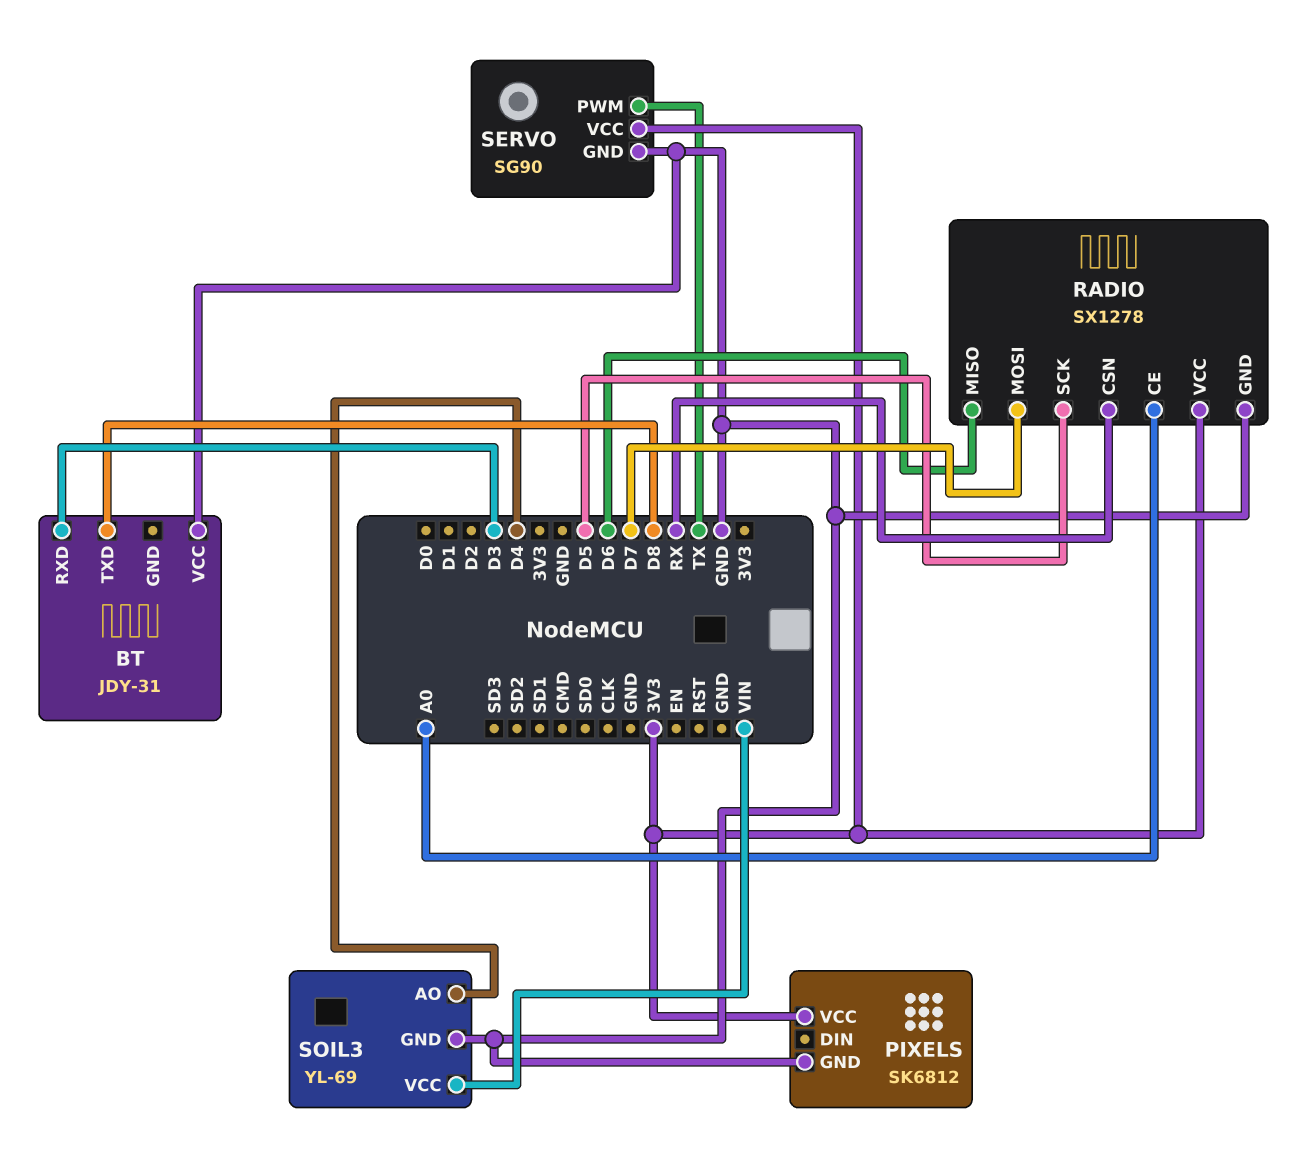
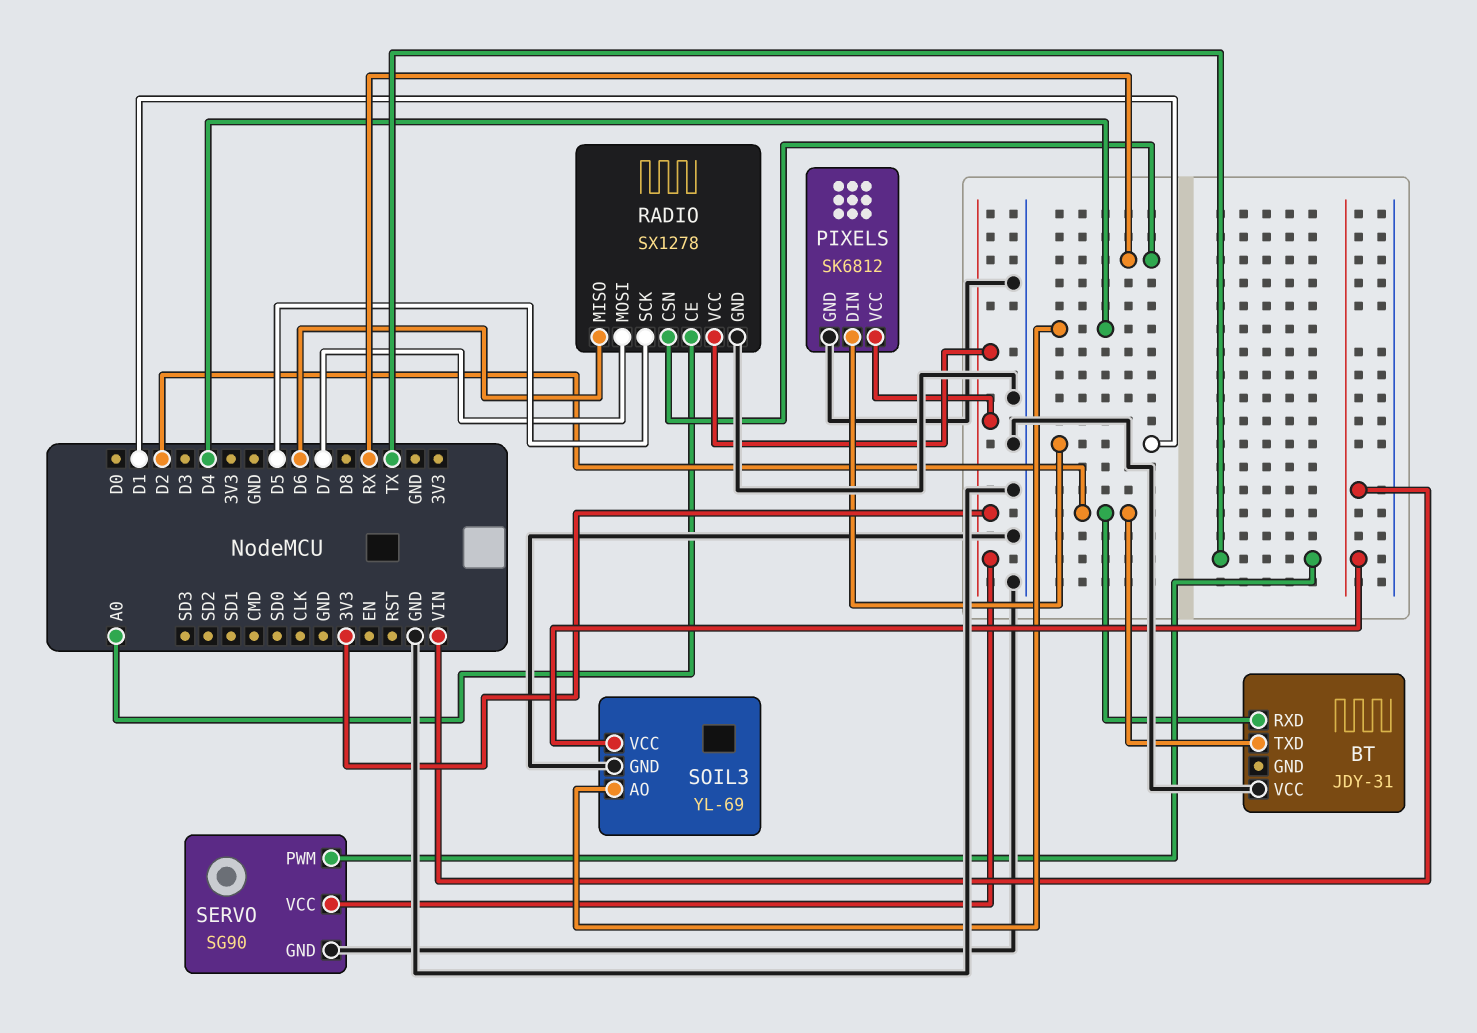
BT pin RXD: D3 -> D2
BT pin TXD: D8 -> D2
PIXELS pin DIN: none -> D1

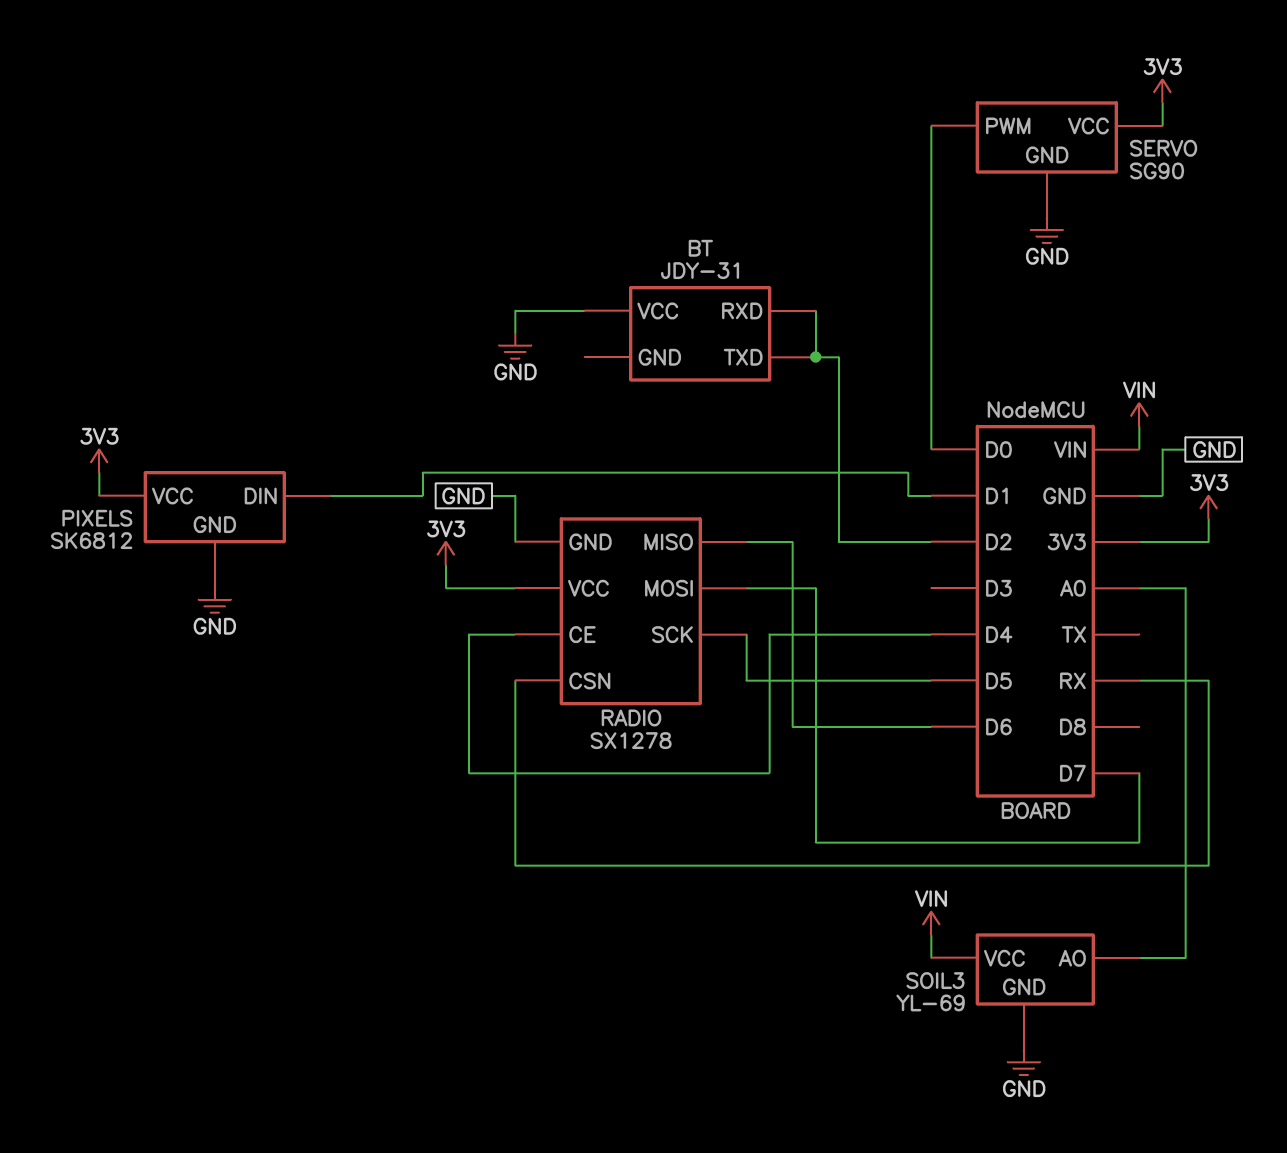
RADIO pin CE: A0 -> D4
SERVO pin PWM: TX -> D0
SOIL3 pin AO: D4 -> A0

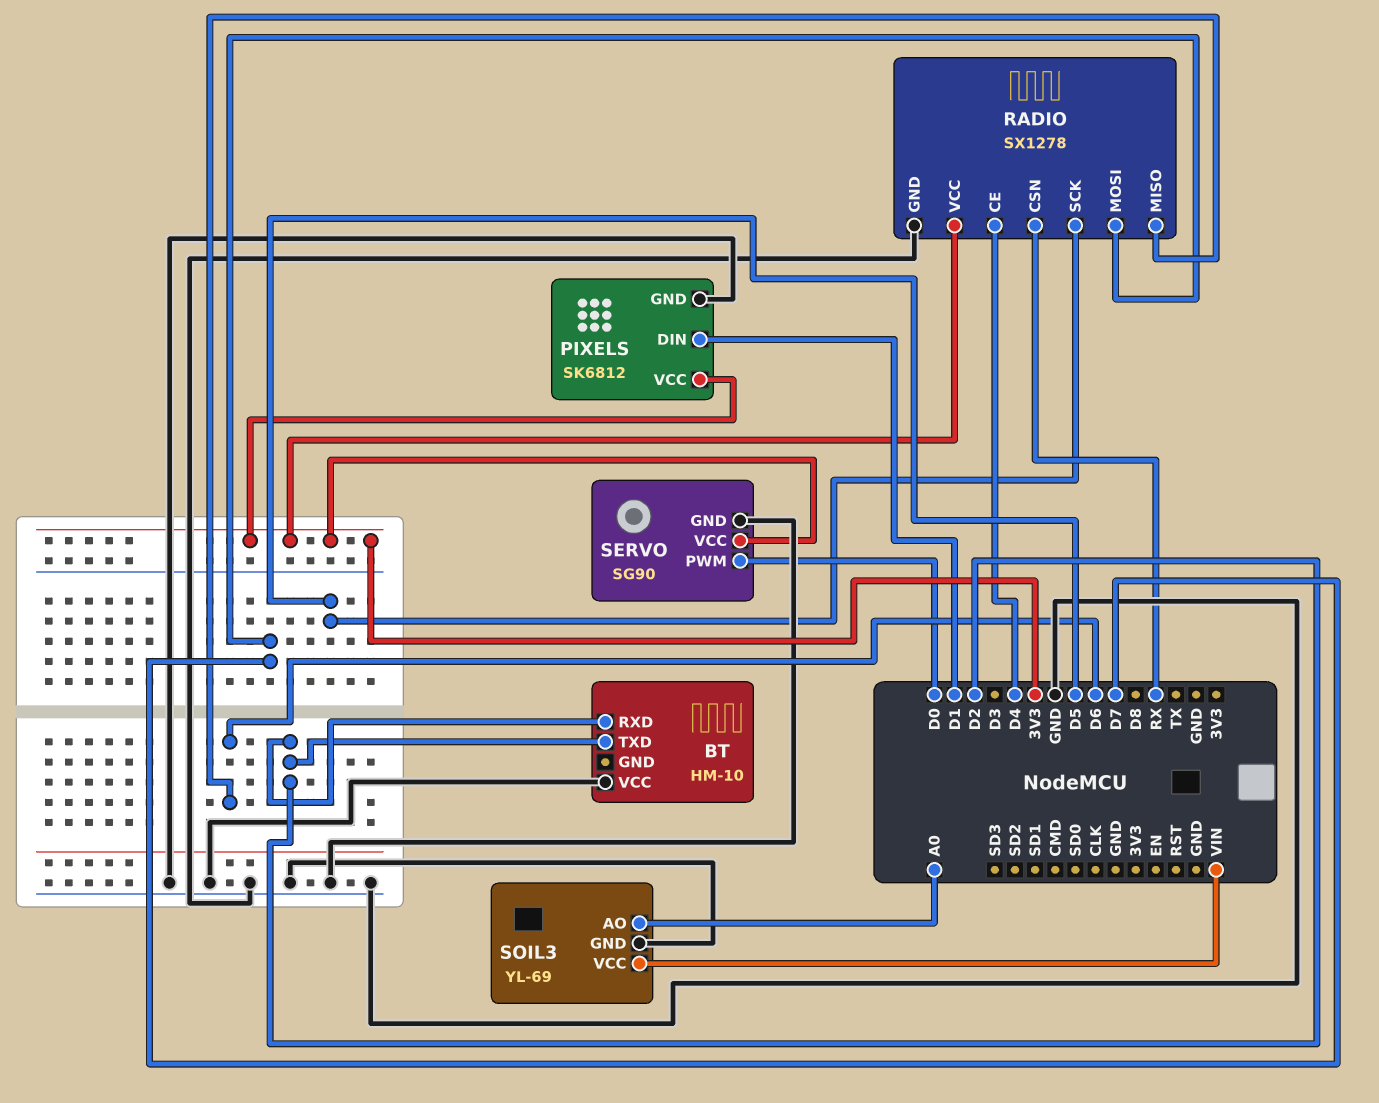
BT: JDY-31 -> HM-10

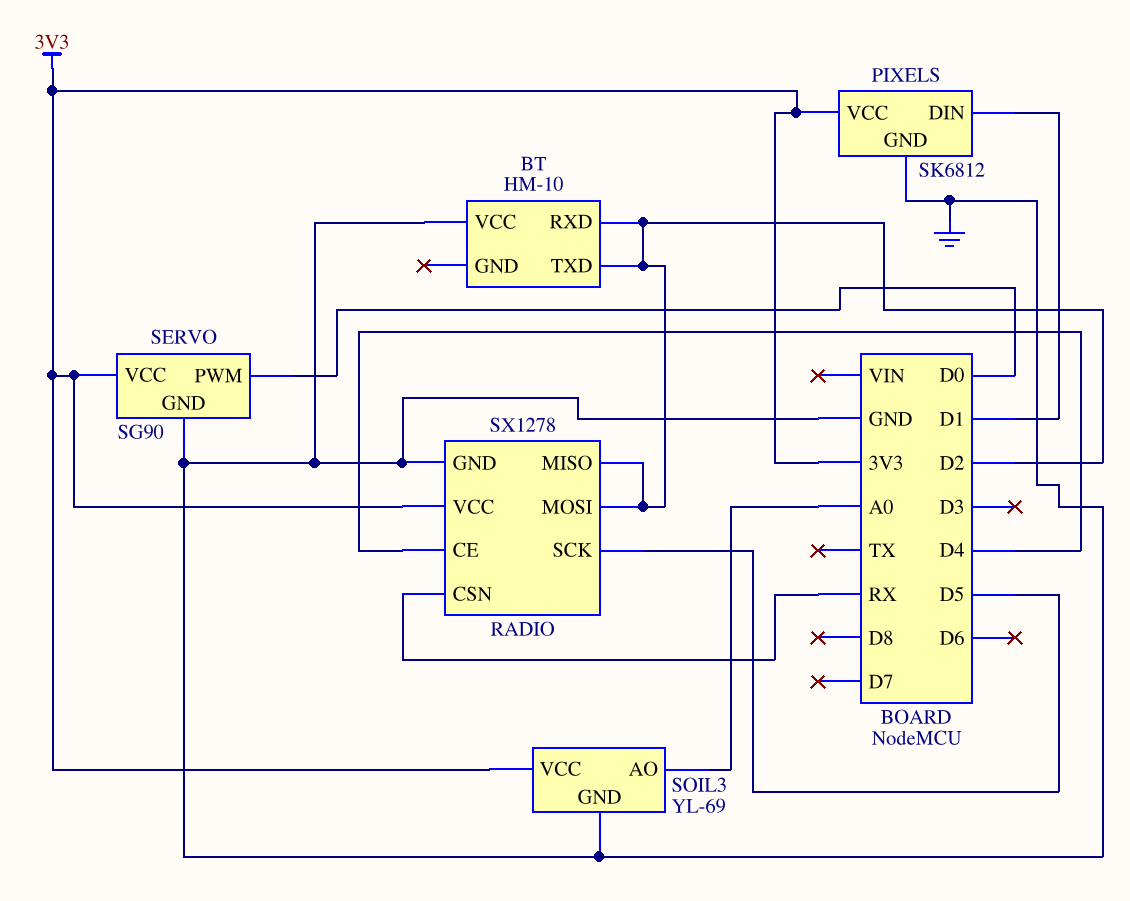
RADIO pin MISO: D6 -> D2
RADIO pin MOSI: D7 -> D2
SOIL3 pin VCC: VIN -> 3V3

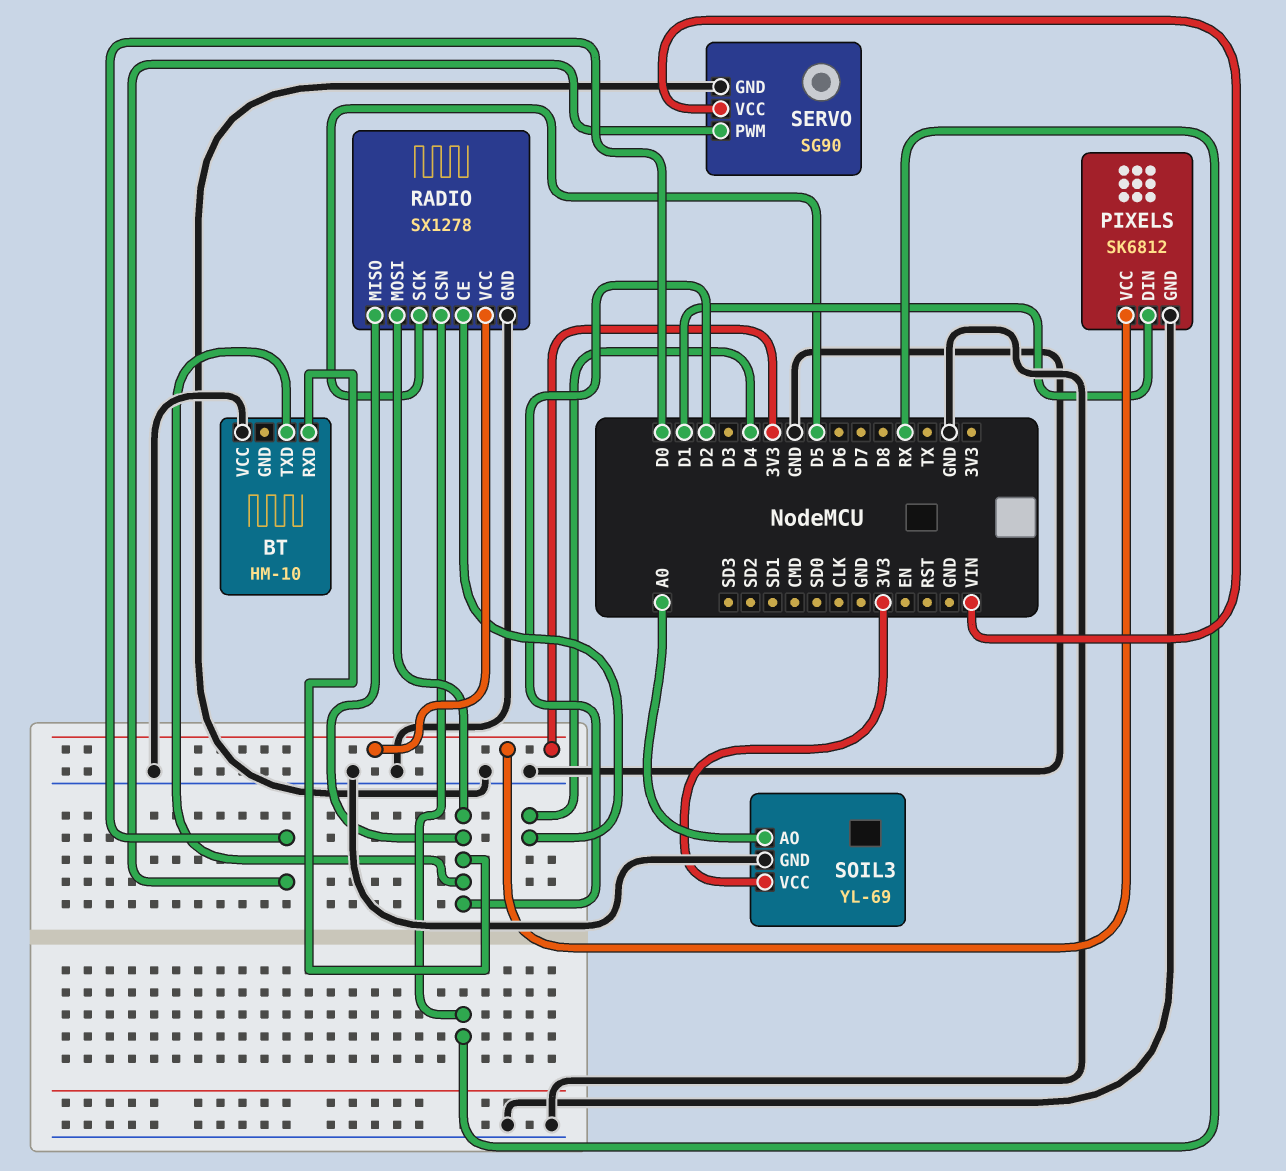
SERVO pin VCC: 3V3 -> VIN

